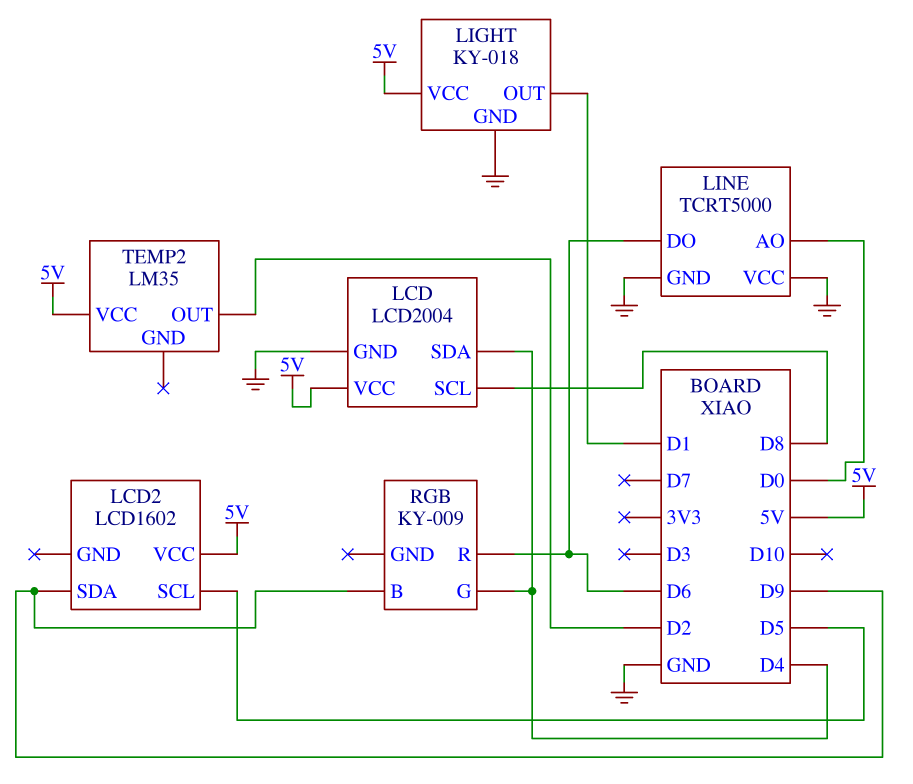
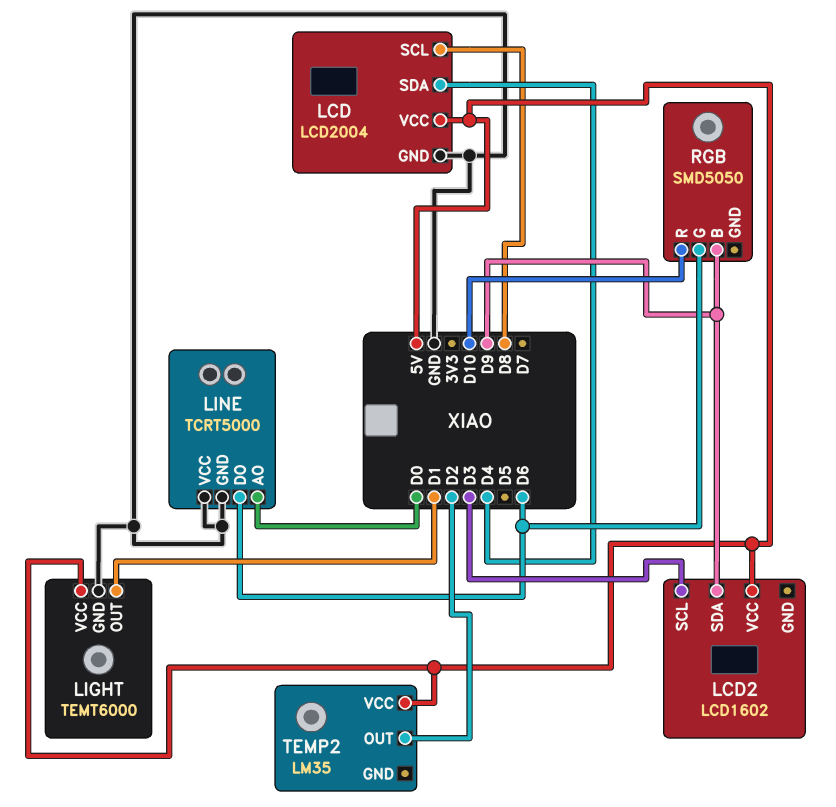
LCD2 pin SCL: D5 -> D3
LIGHT: KY-018 -> TEMT6000
RGB: KY-009 -> SMD5050
RGB pin G: D4 -> D6
RGB pin R: D6 -> D10

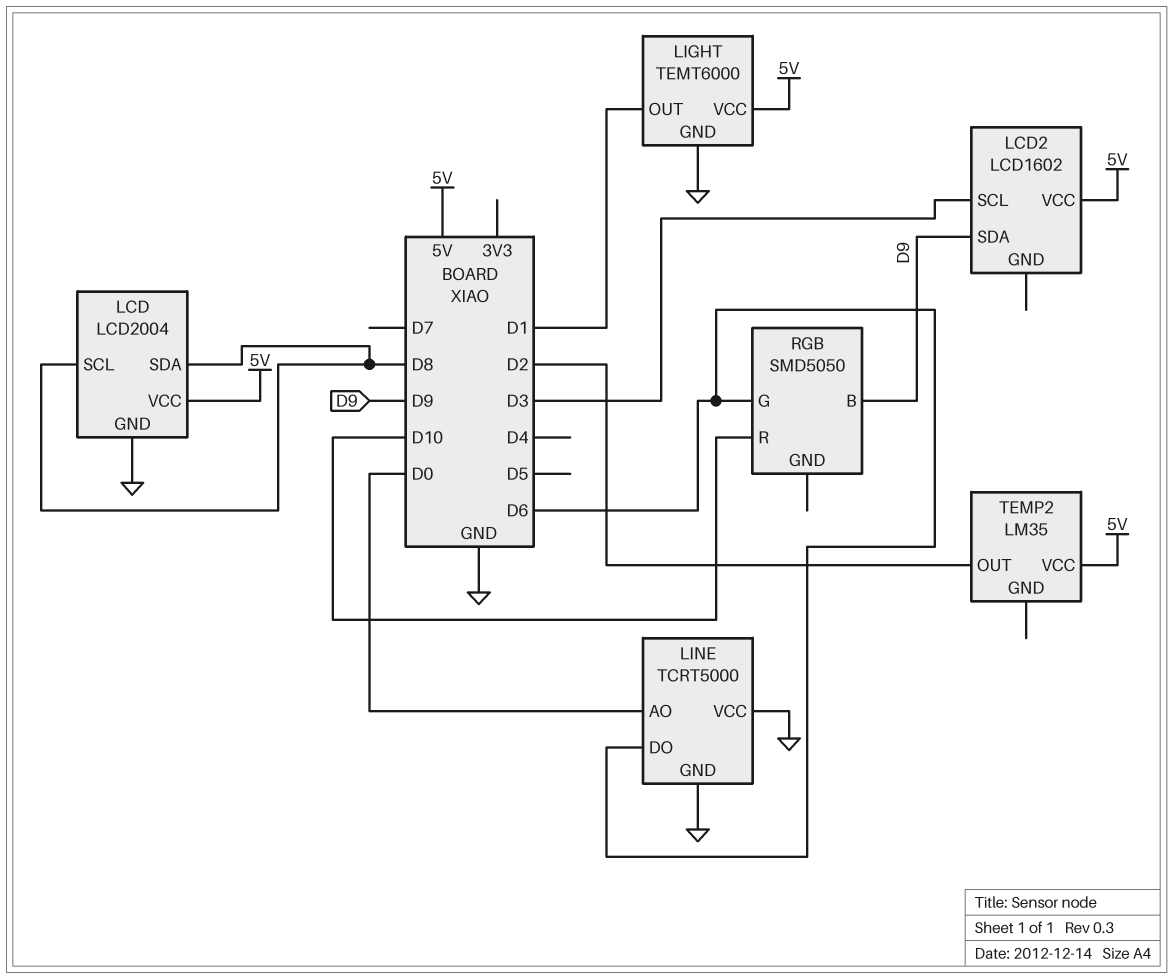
LCD pin SDA: D4 -> D8

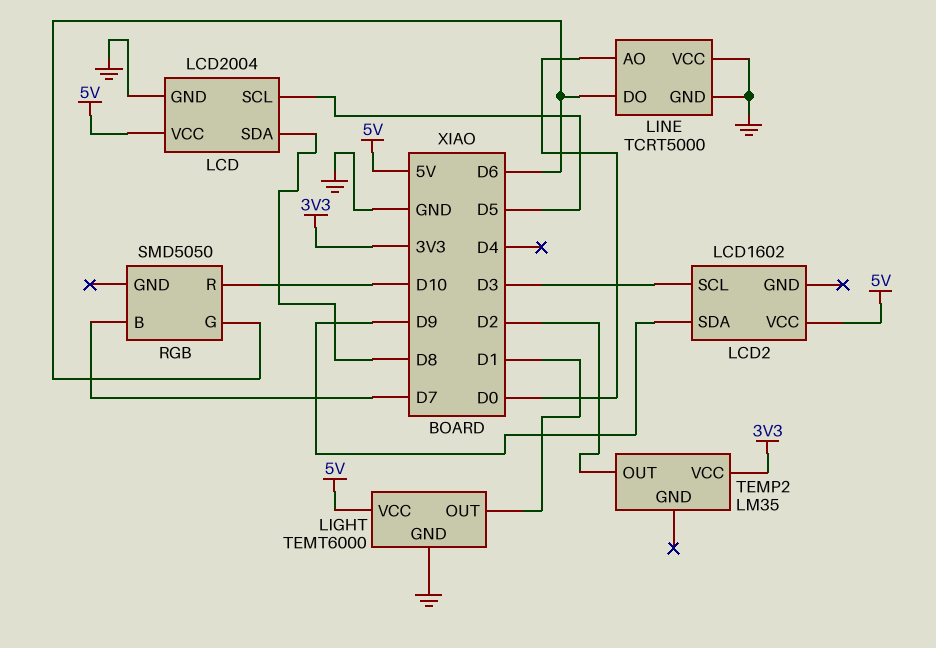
LCD pin SCL: D8 -> D5
RGB pin B: D9 -> D7
TEMP2 pin VCC: 5V -> 3V3

